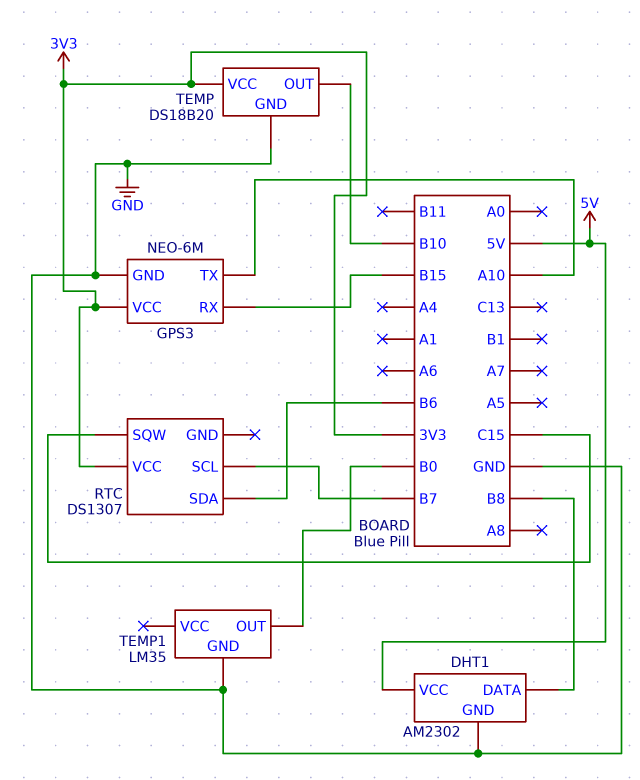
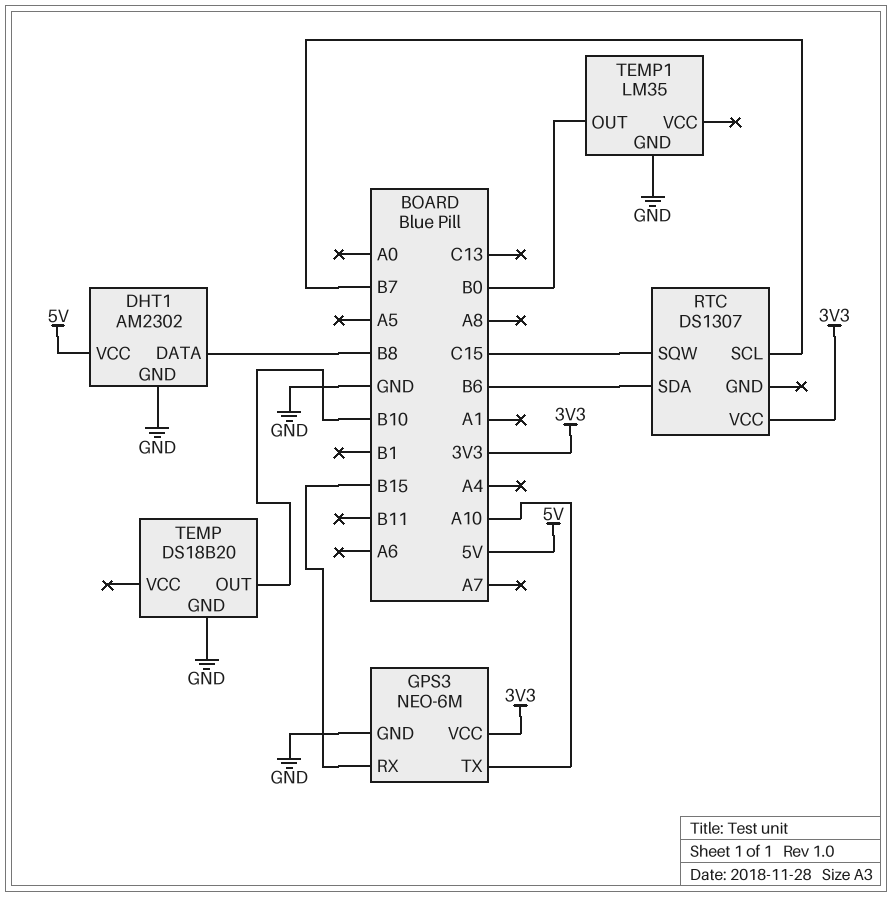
TEMP pin VCC: 3V3 -> none

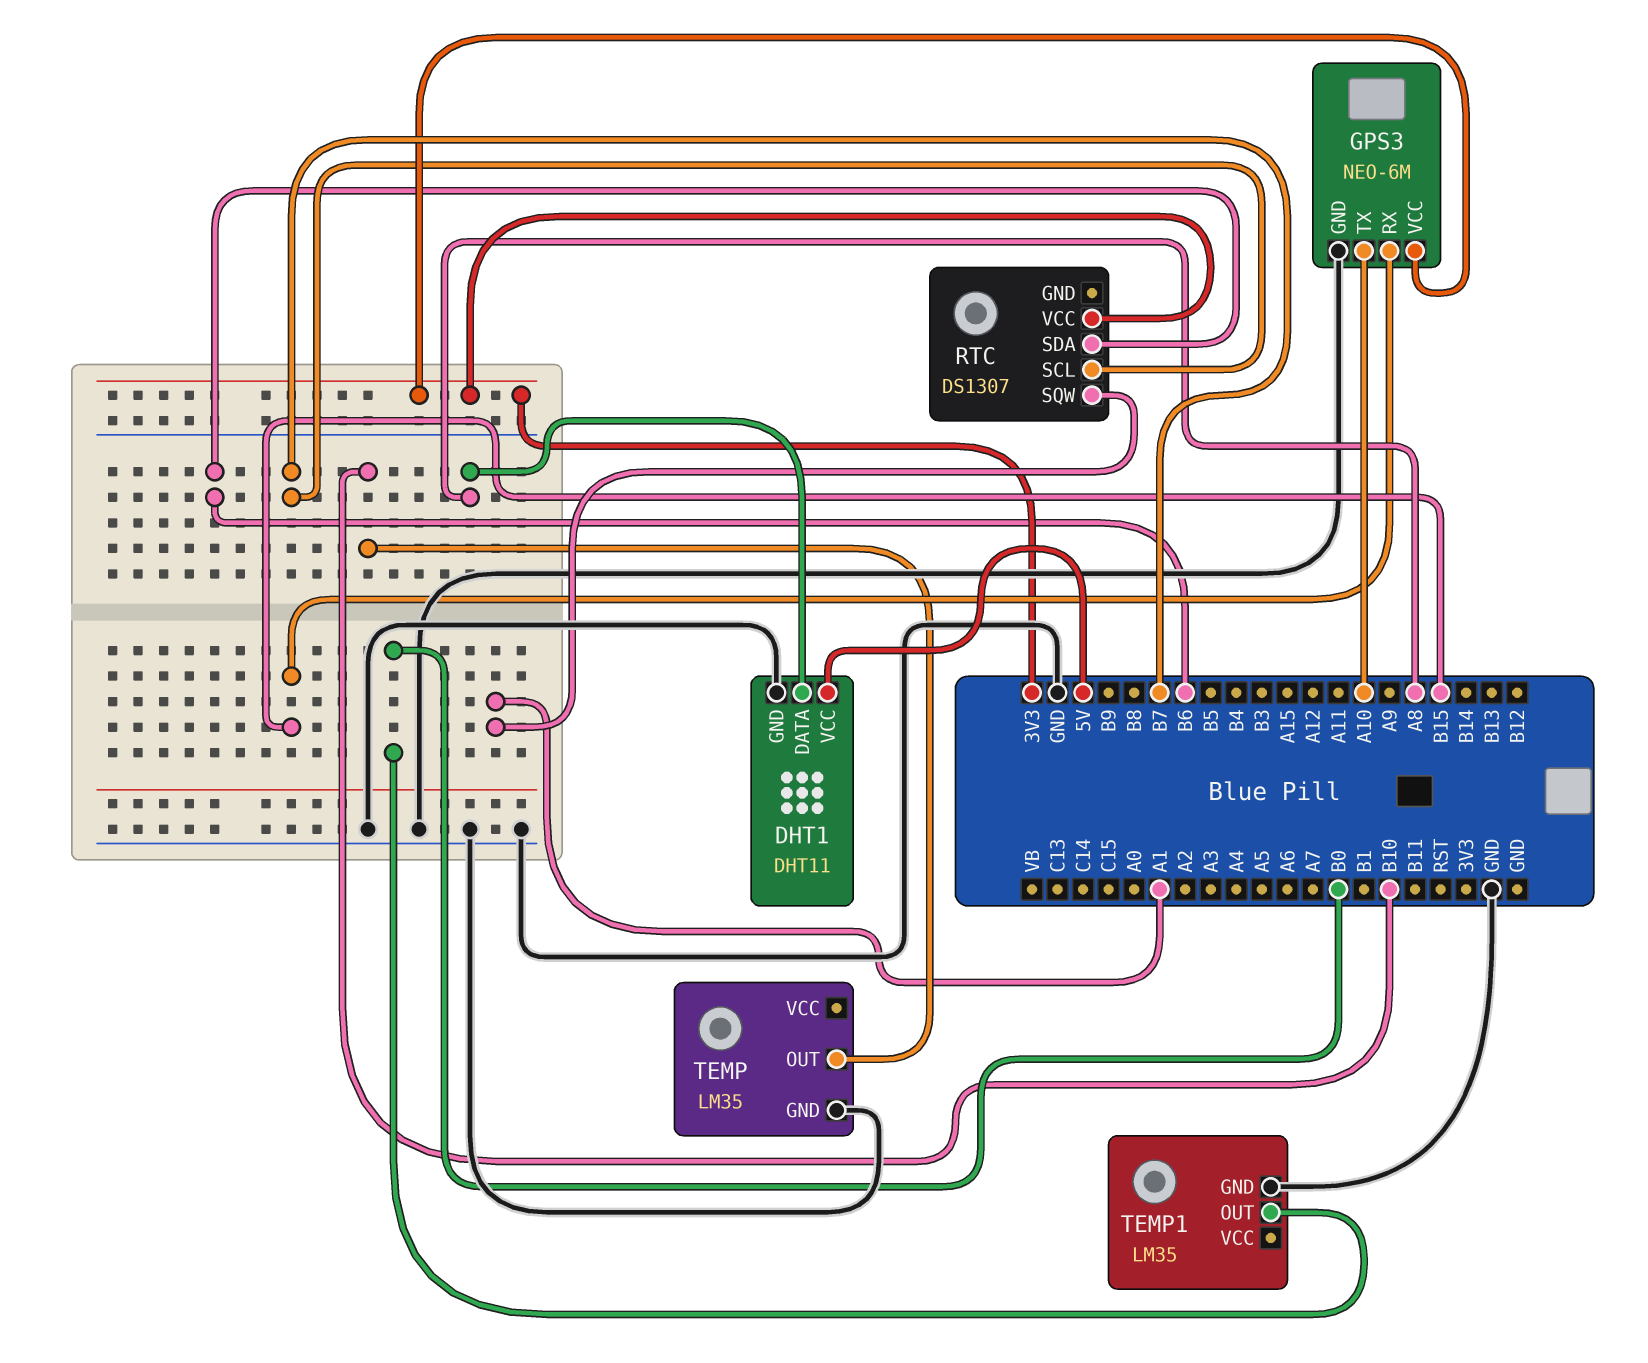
DHT1: AM2302 -> DHT11
DHT1 pin DATA: B8 -> A8
RTC pin SQW: C15 -> A1
TEMP: DS18B20 -> LM35

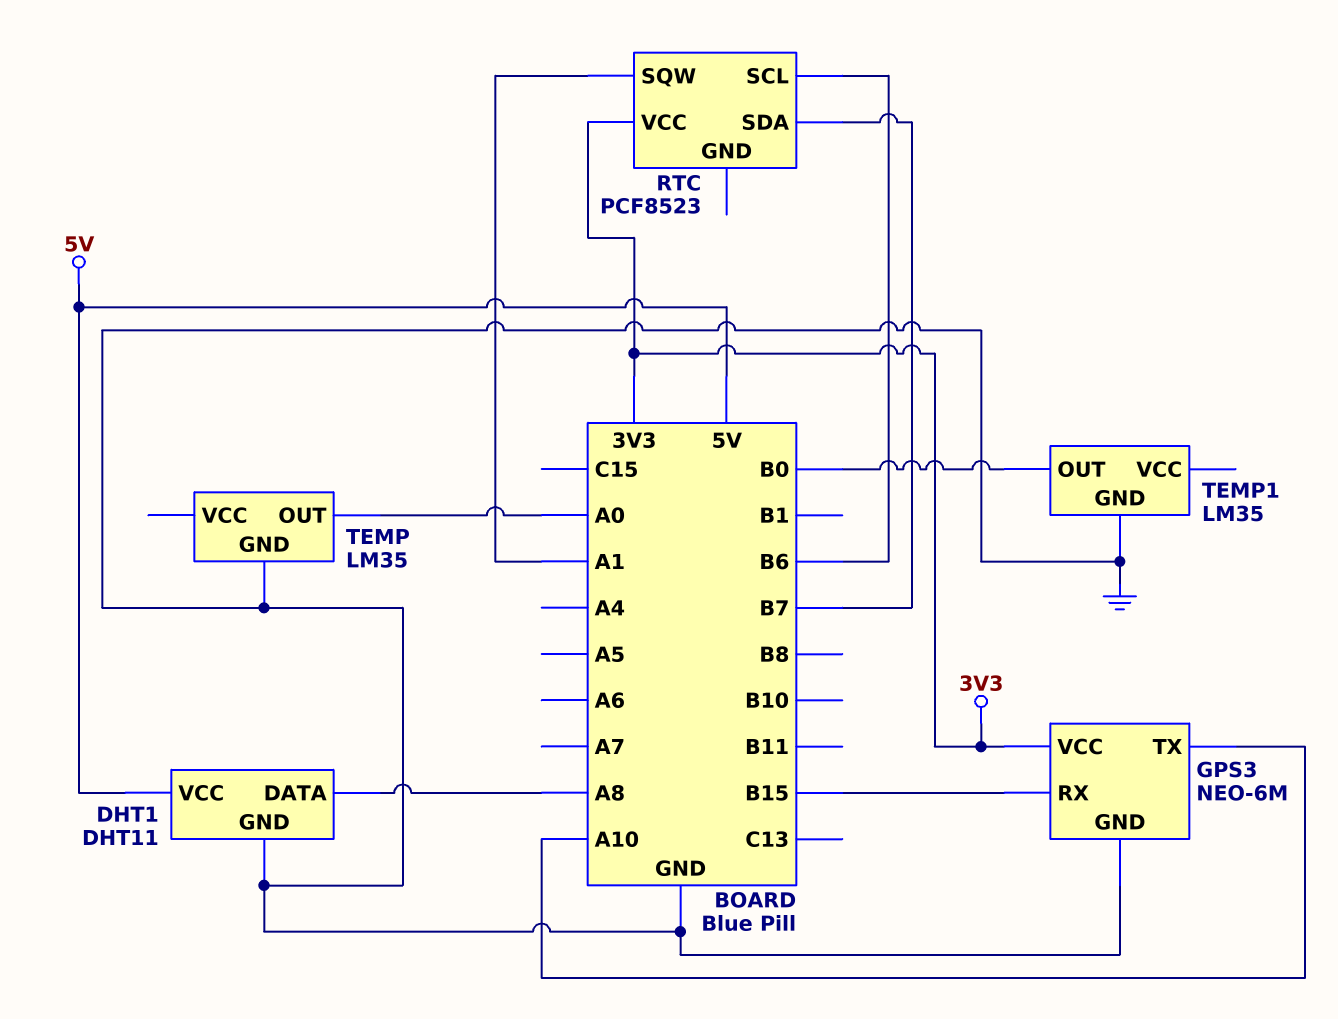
RTC: DS1307 -> PCF8523
RTC pin SCL: B7 -> B6
RTC pin SDA: B6 -> B7
TEMP pin OUT: B10 -> A0

